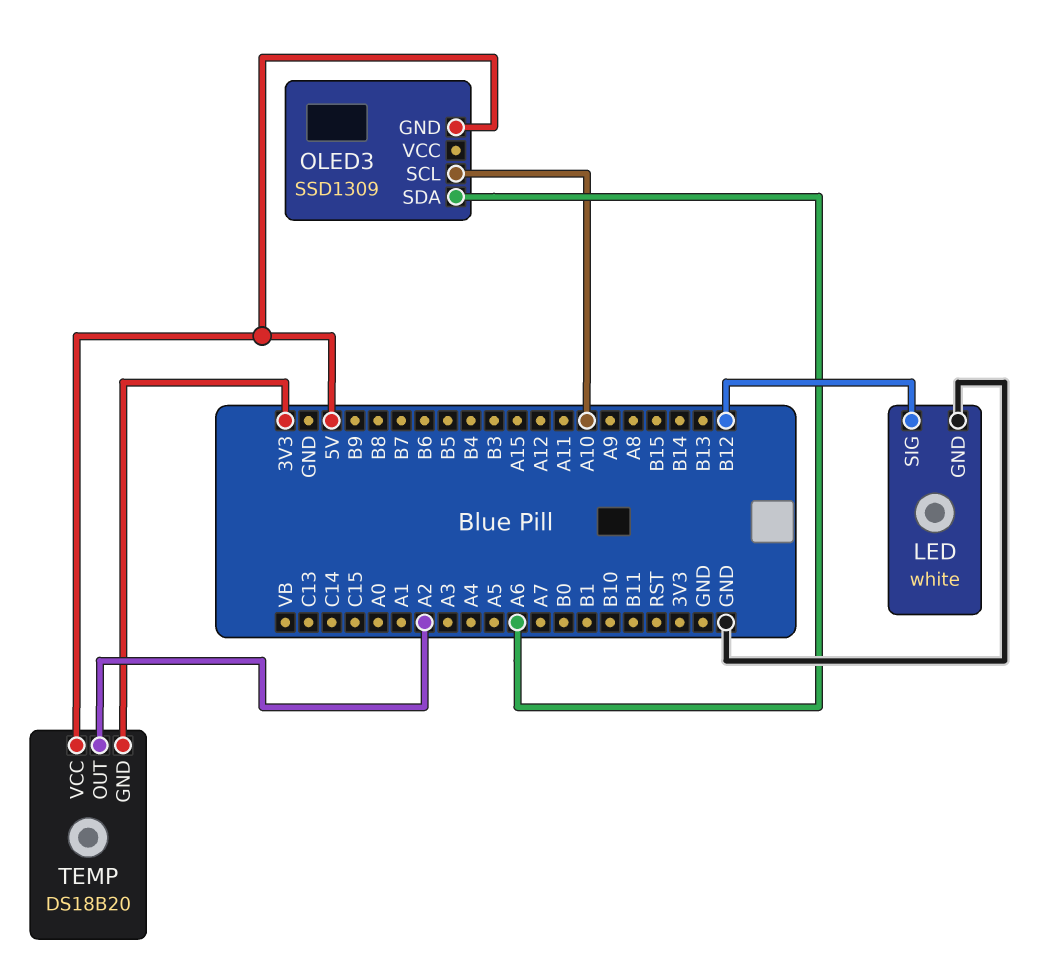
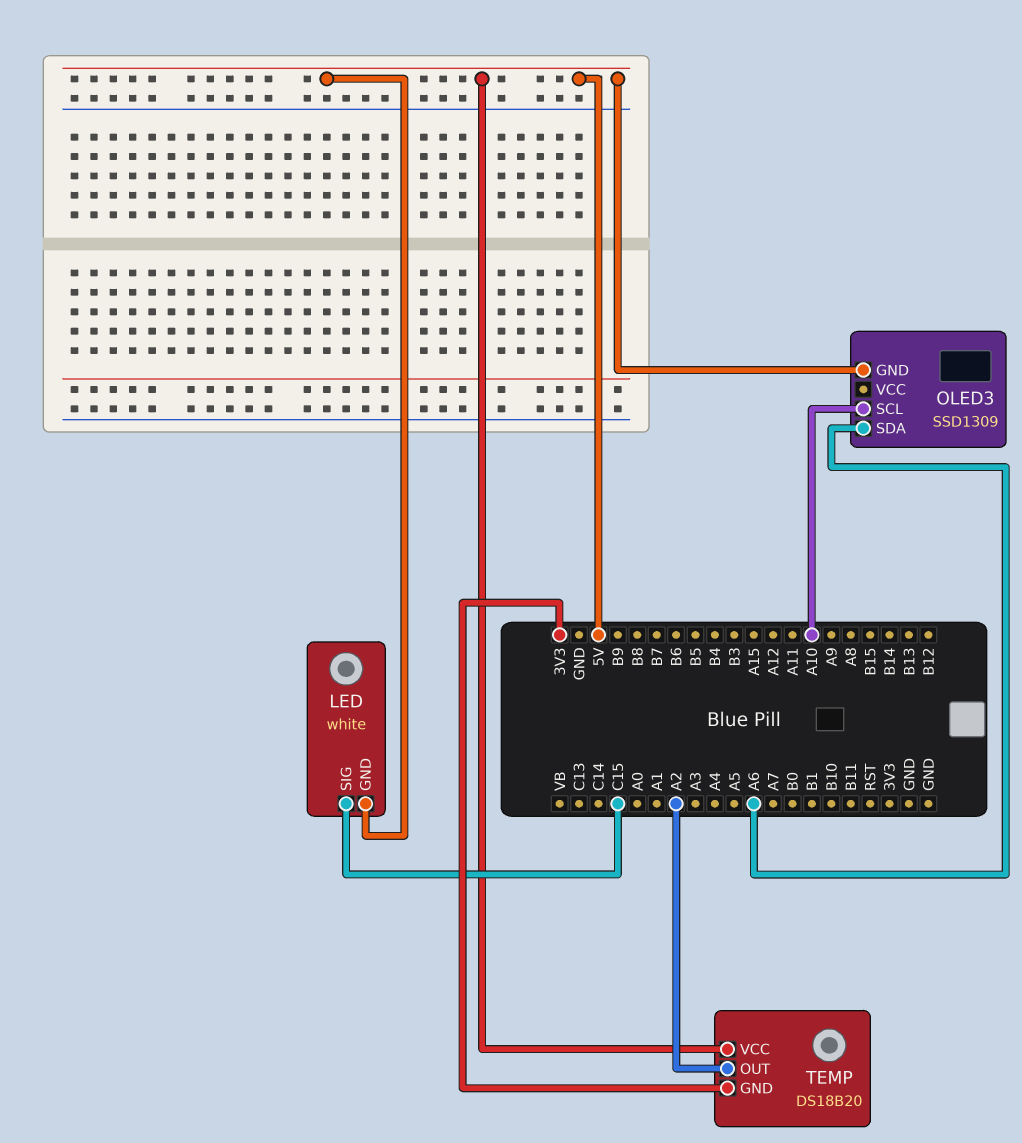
LED pin GND: GND -> 5V
LED pin SIG: B12 -> C15

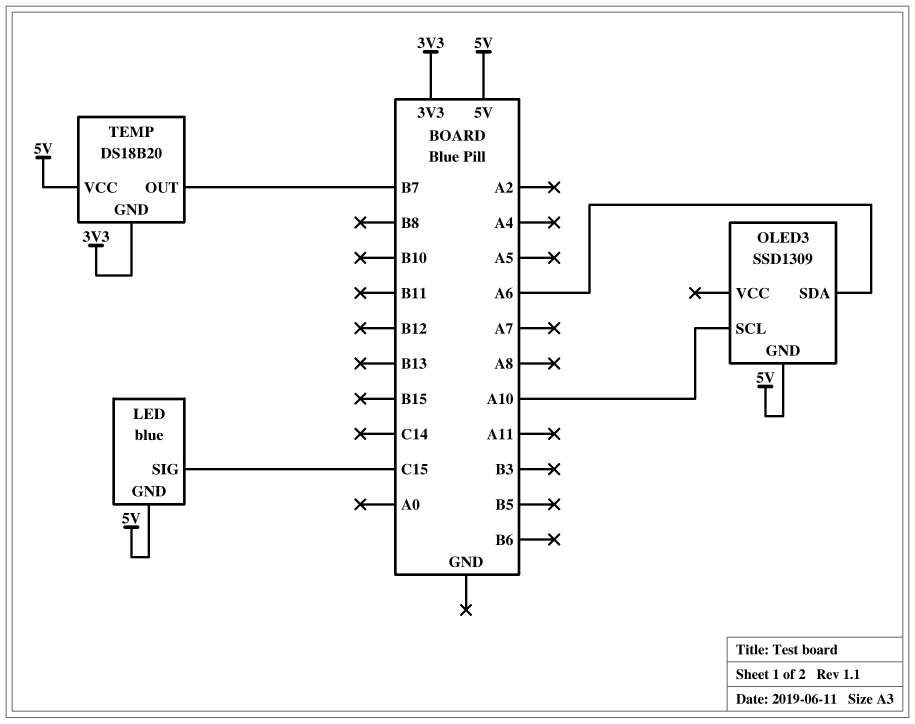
LED: white -> blue
TEMP pin OUT: A2 -> B7

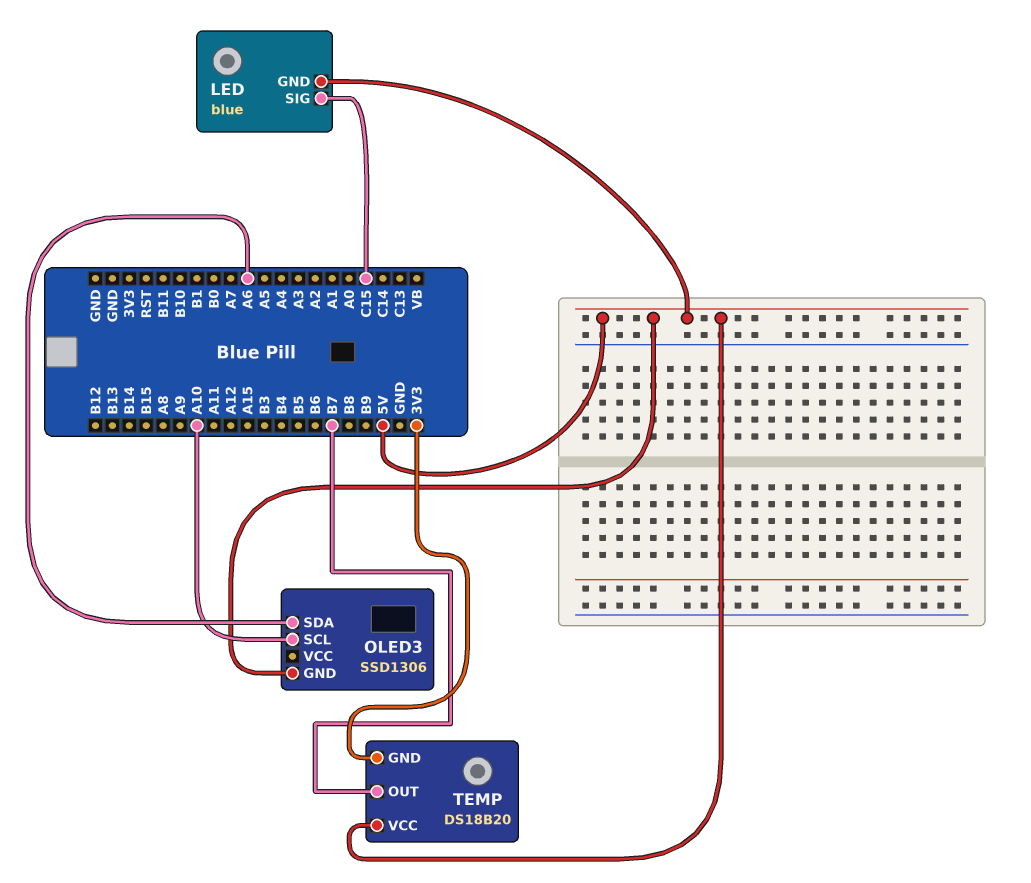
OLED3: SSD1309 -> SSD1306

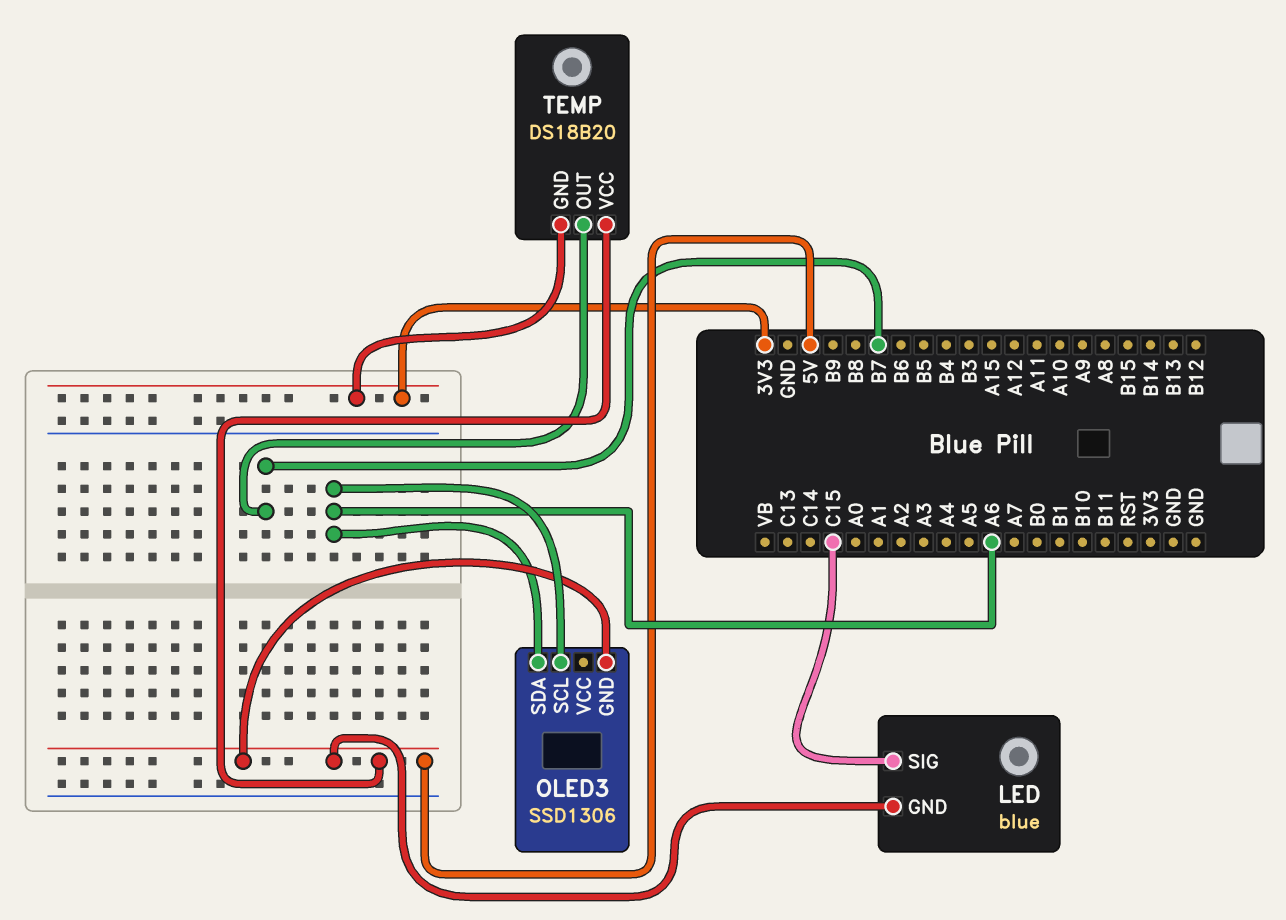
OLED3 pin SCL: A10 -> A6

